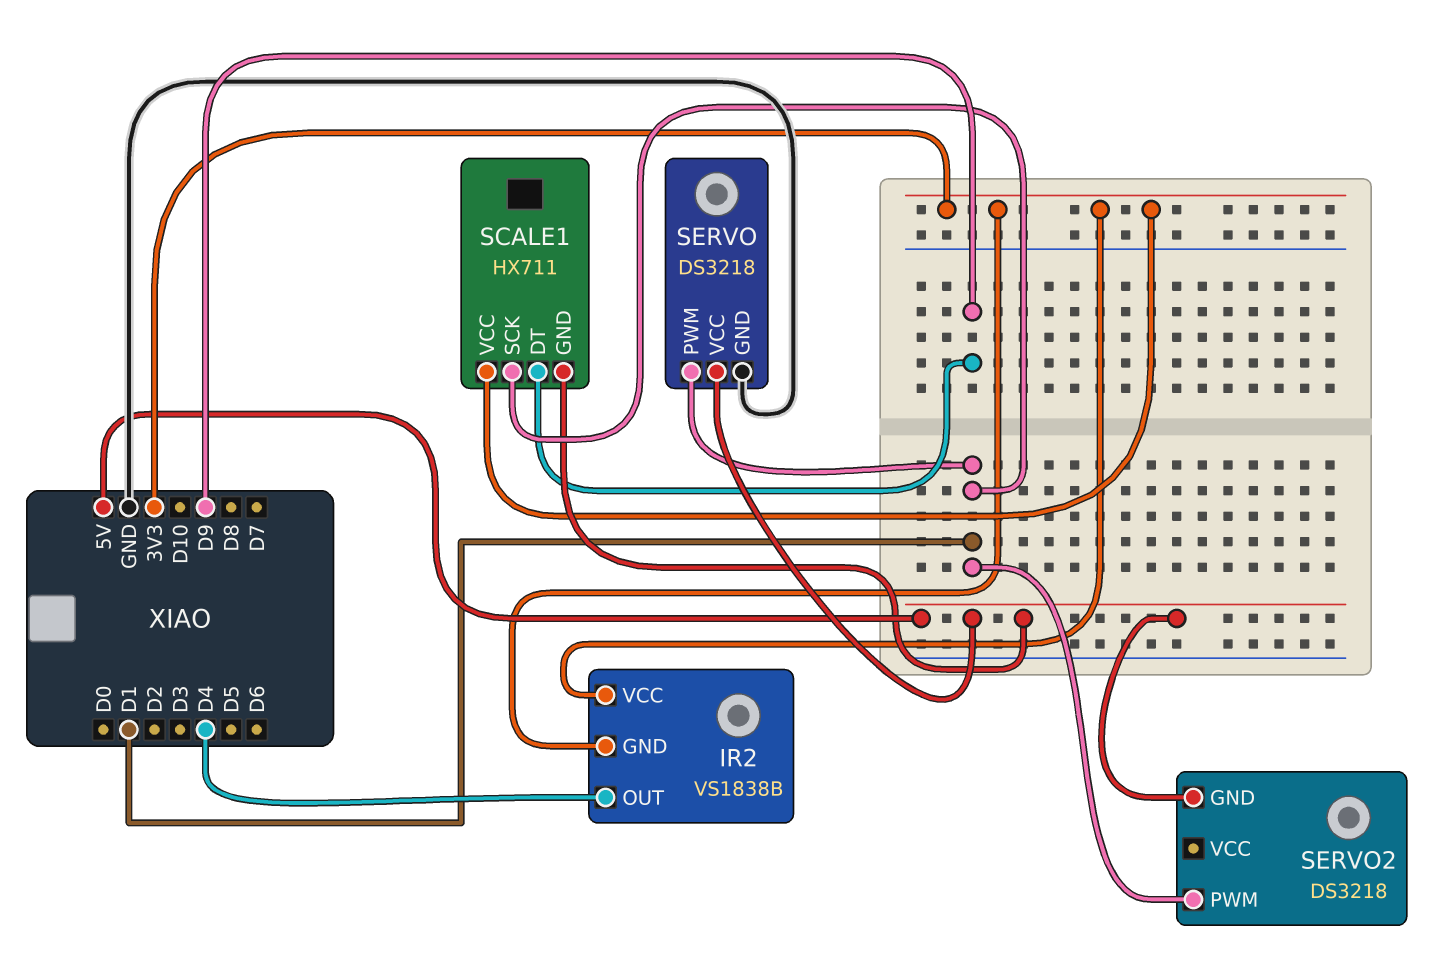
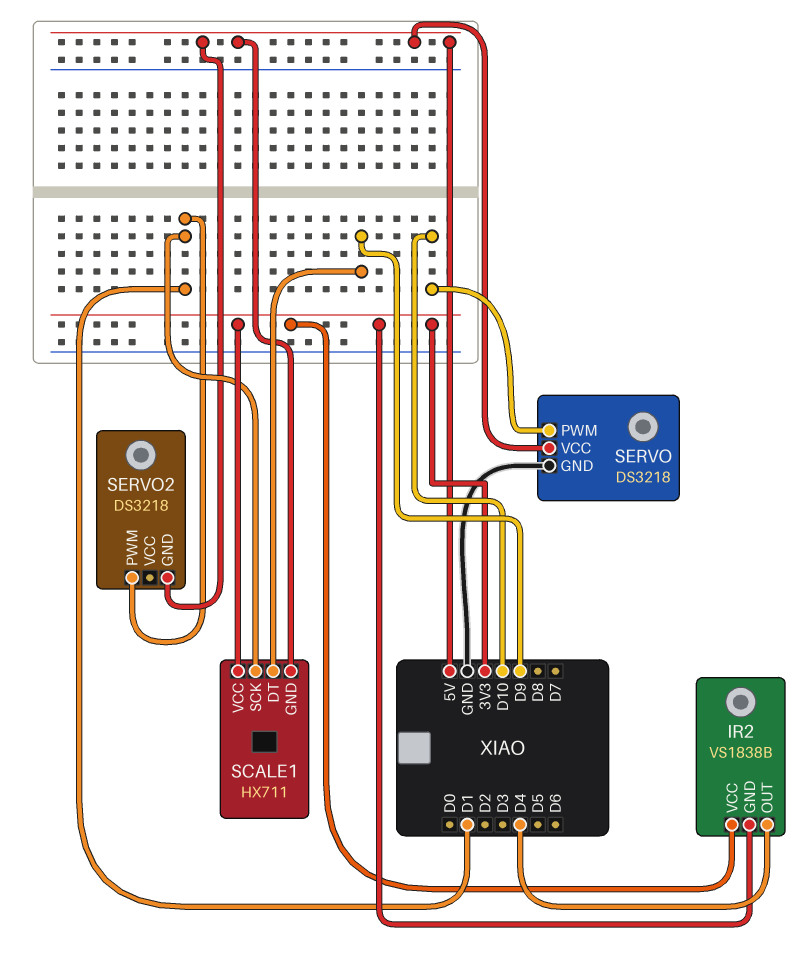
SERVO pin PWM: D1 -> D10

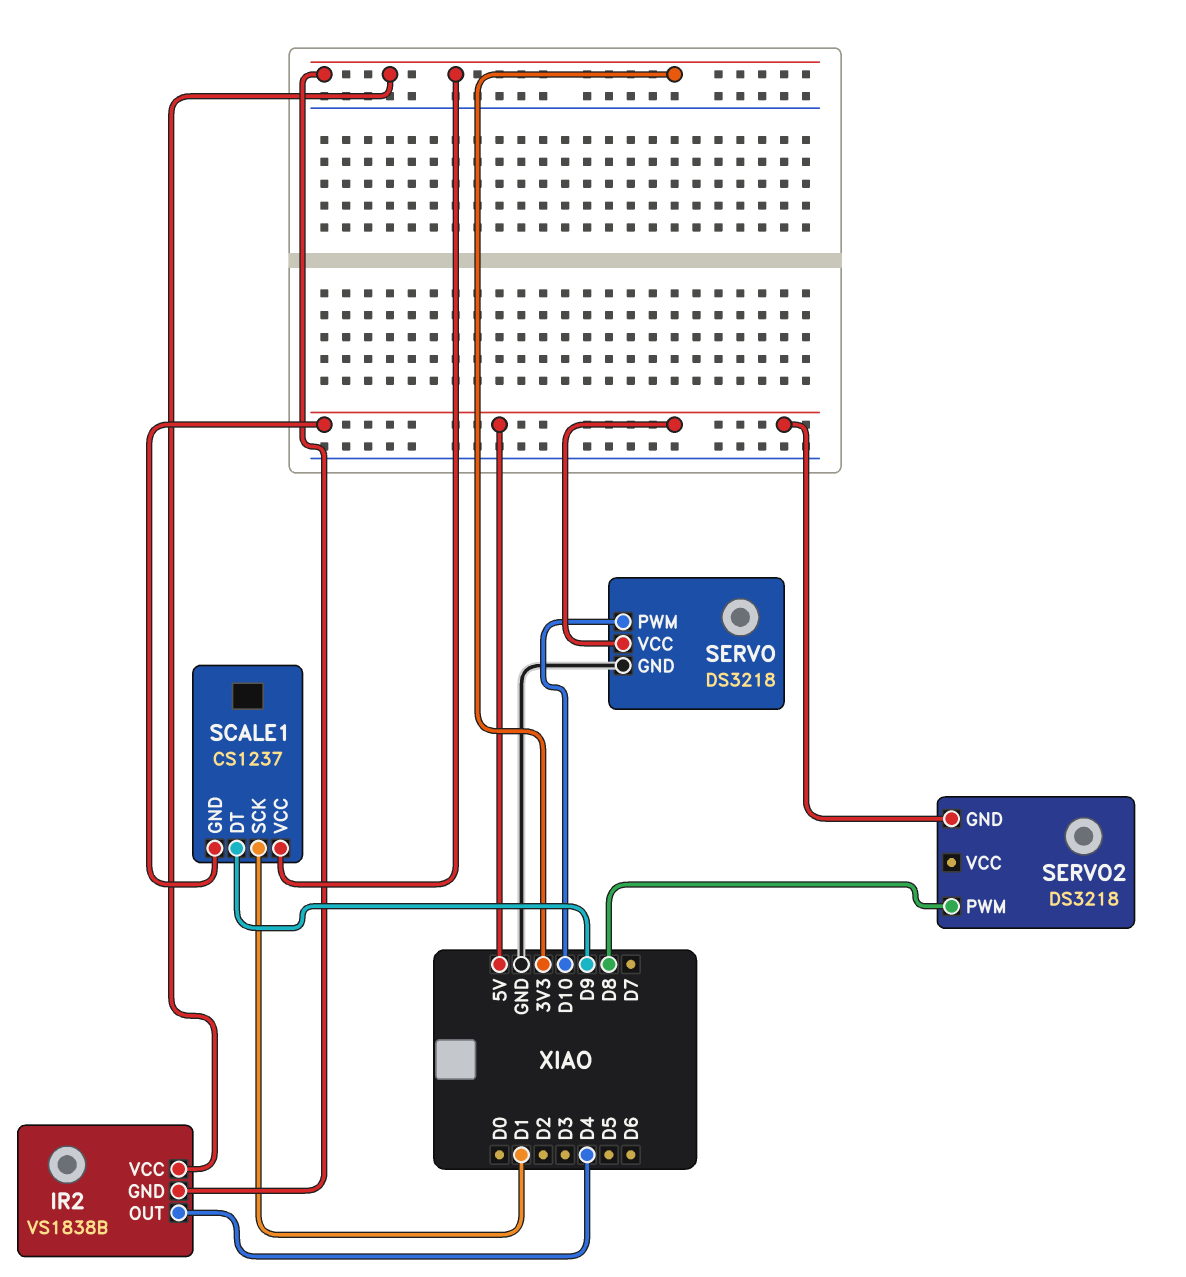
SCALE1: HX711 -> CS1237
SERVO2 pin PWM: D1 -> D8

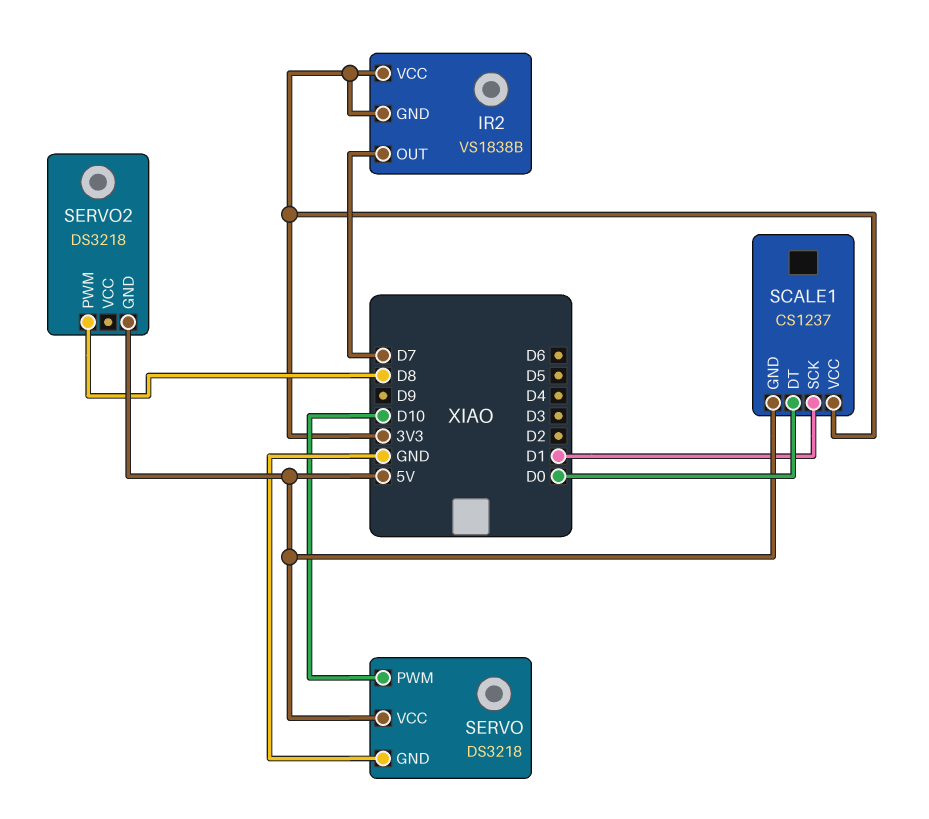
IR2 pin OUT: D4 -> D7
SCALE1 pin DT: D9 -> D0

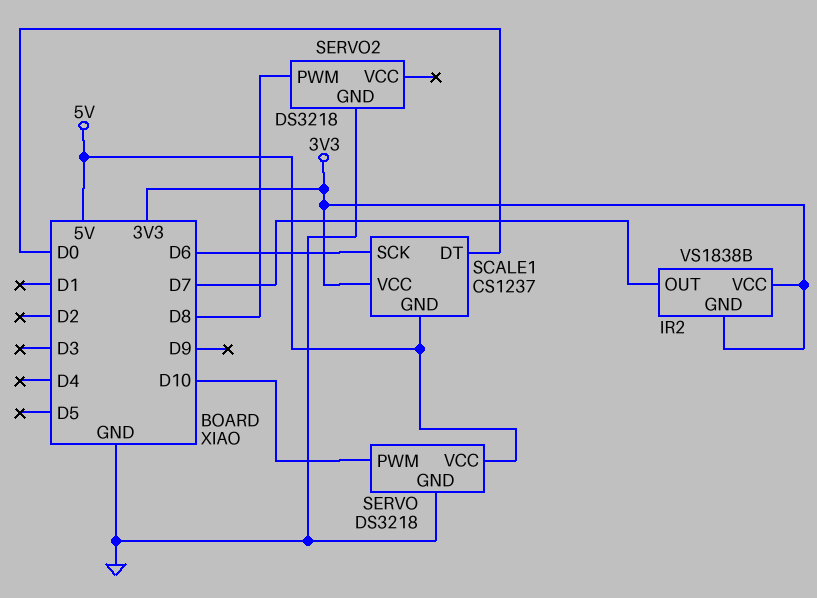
SCALE1 pin SCK: D1 -> D6
SERVO2 pin GND: 5V -> GND

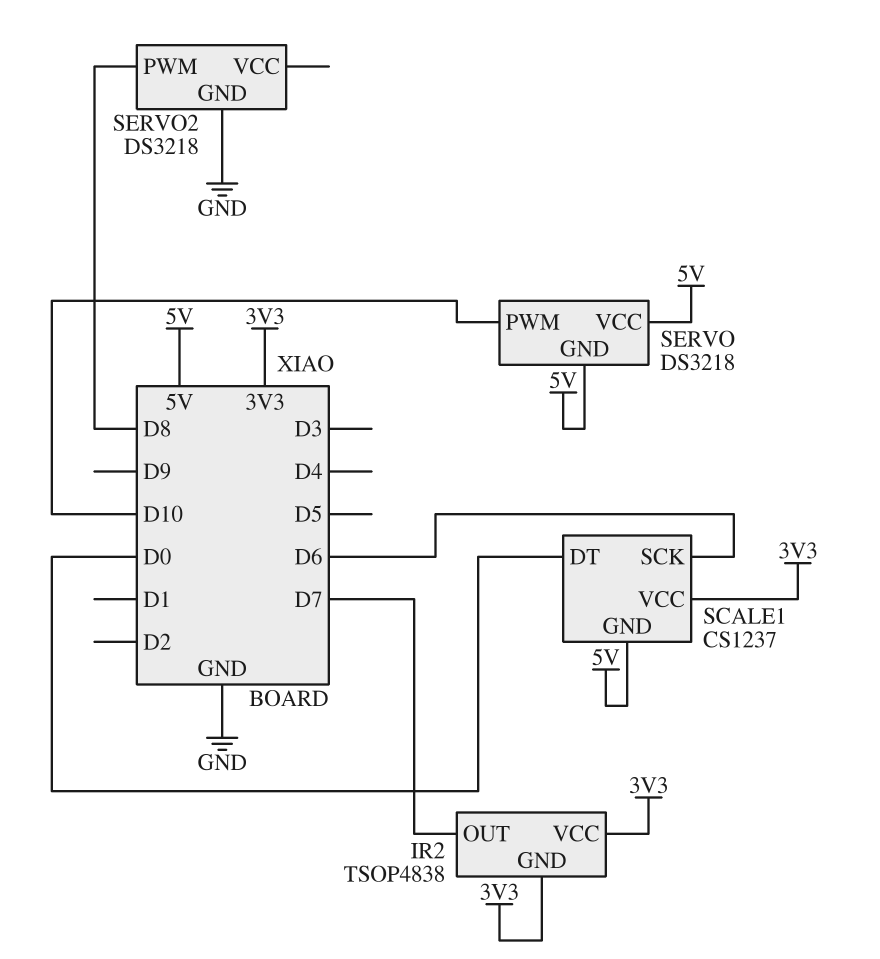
IR2: VS1838B -> TSOP4838
SERVO pin GND: GND -> 5V

